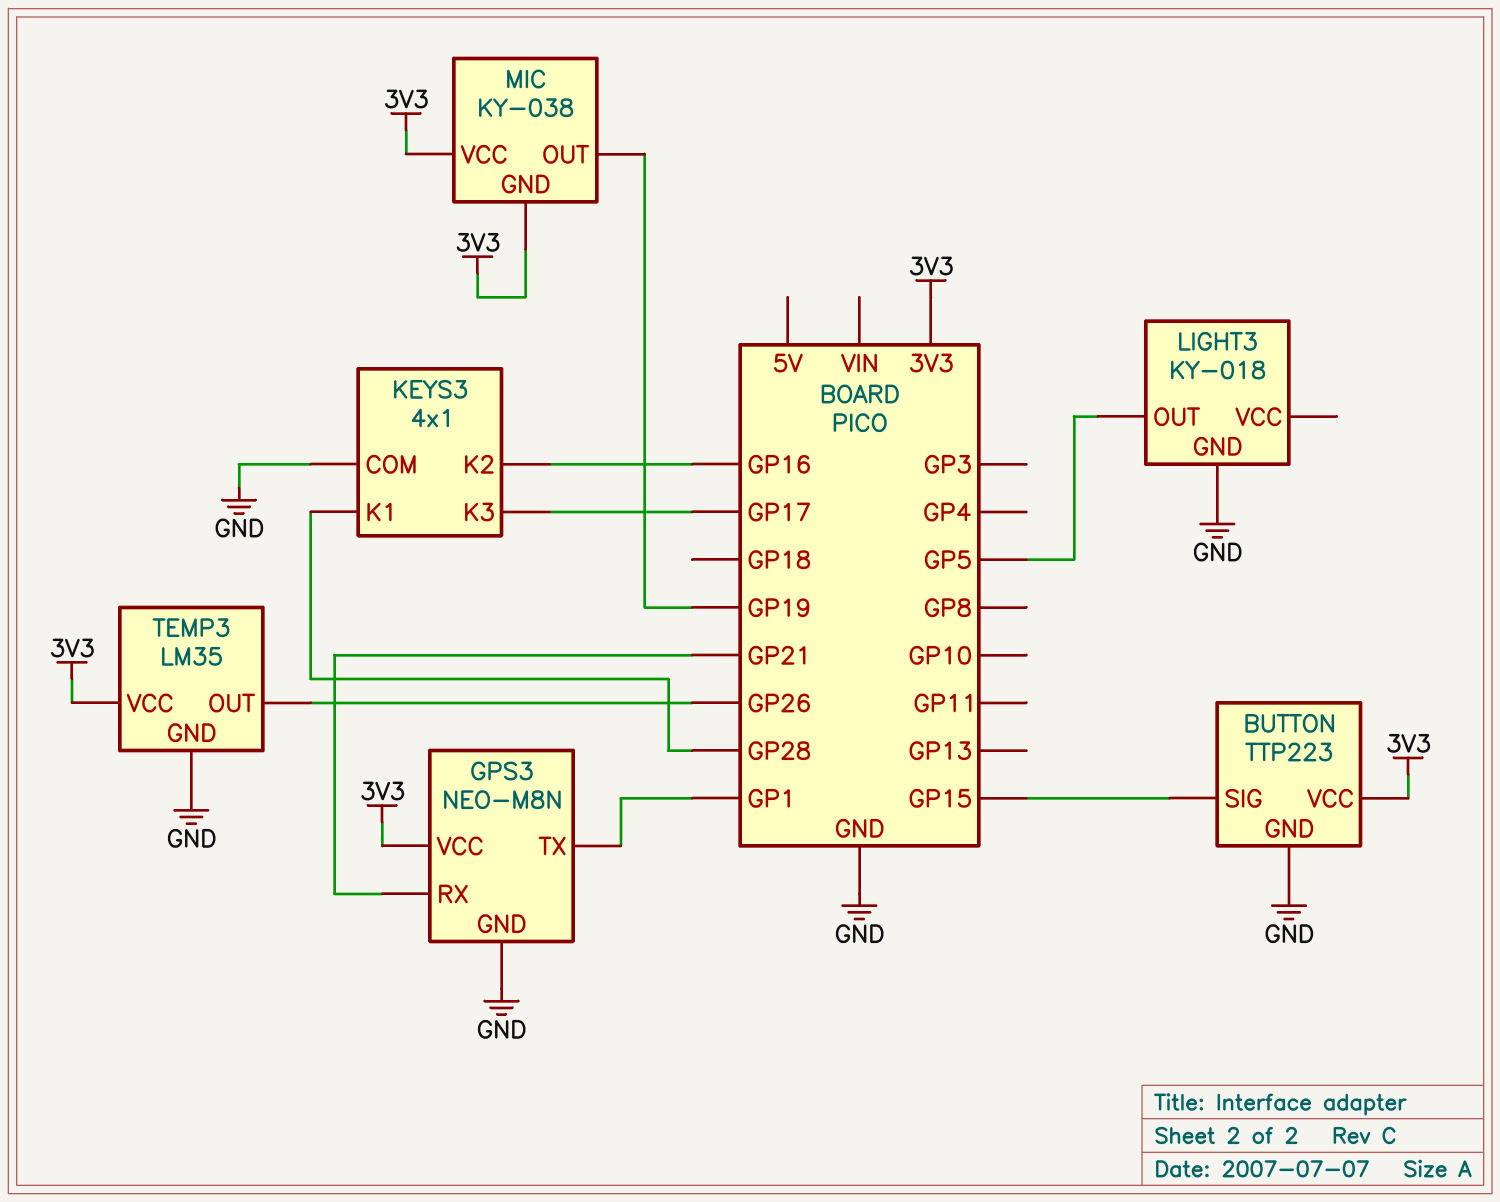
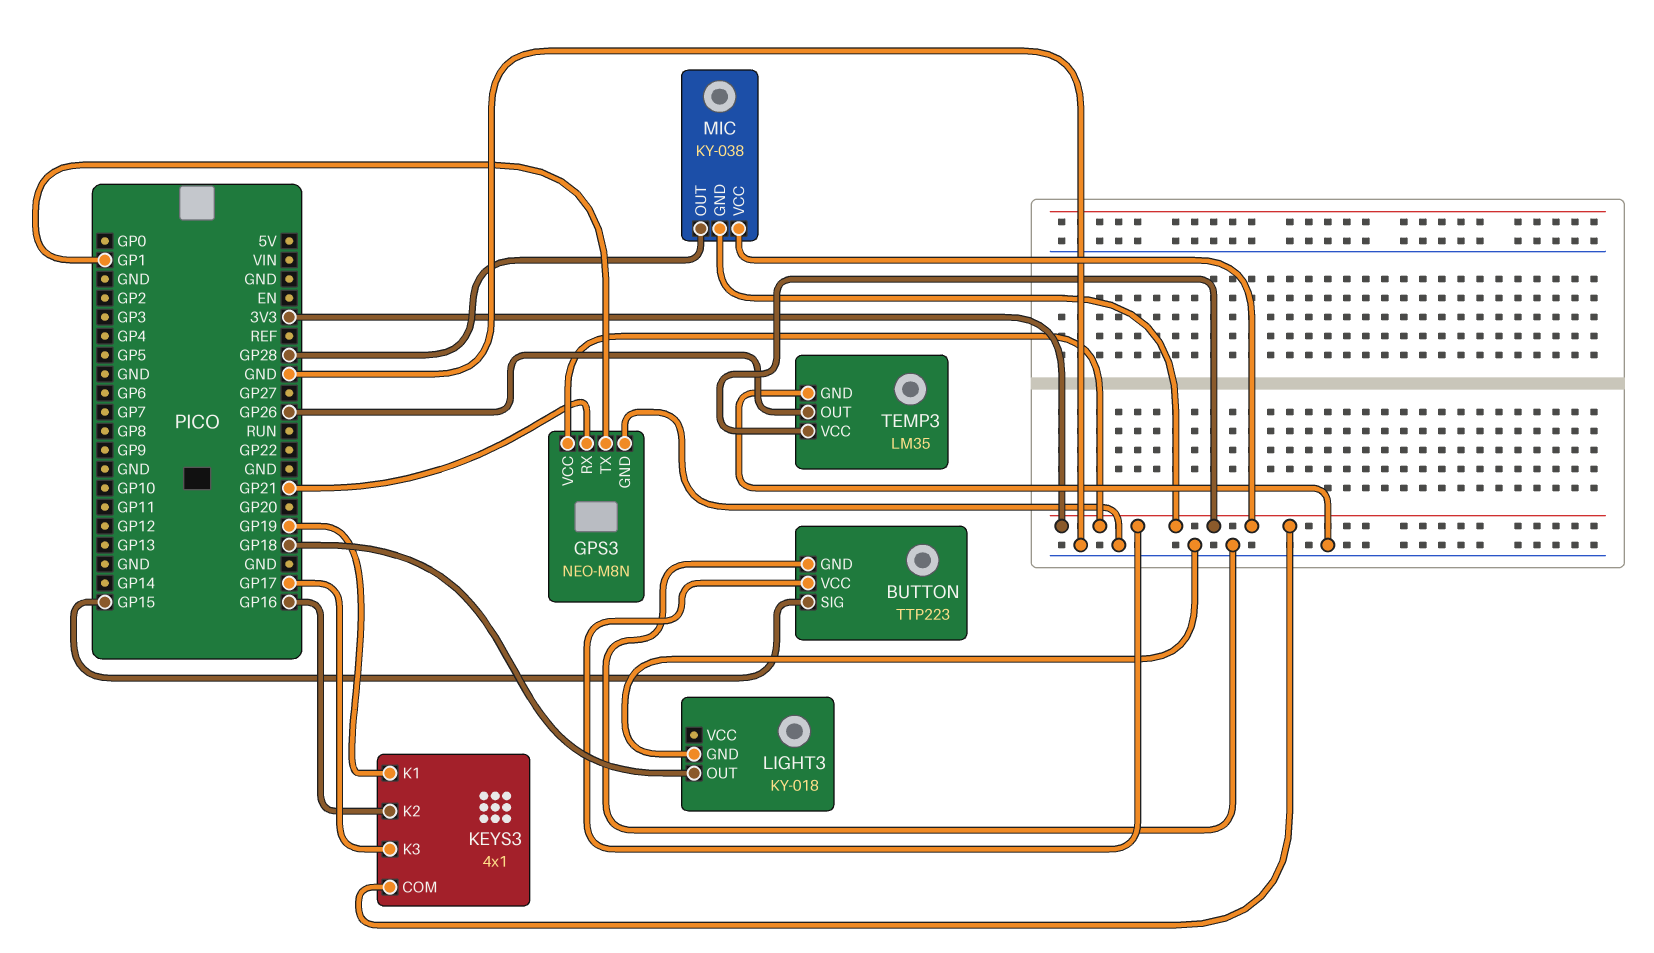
KEYS3 pin COM: GND -> 3V3
KEYS3 pin K1: GP28 -> GP19
LIGHT3 pin OUT: GP5 -> GP18
MIC pin OUT: GP19 -> GP28

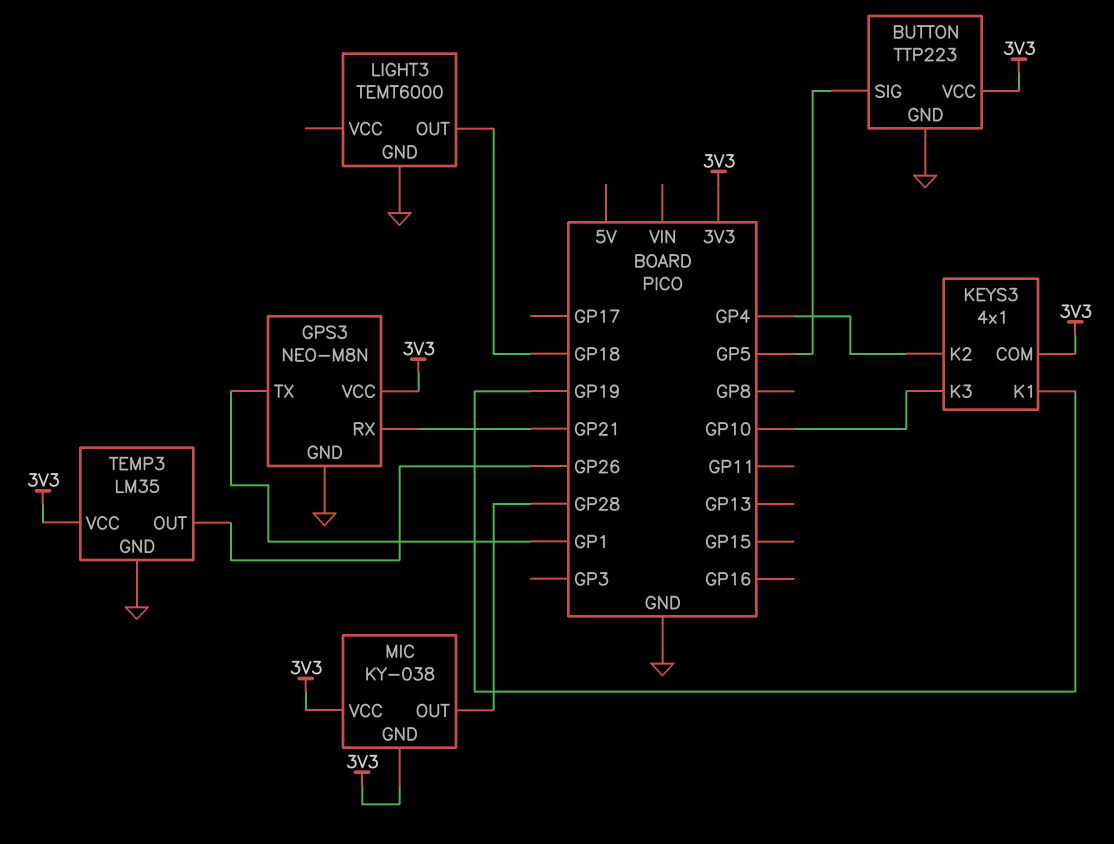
BUTTON pin SIG: GP15 -> GP5
KEYS3 pin K2: GP16 -> GP4
KEYS3 pin K3: GP17 -> GP10
LIGHT3: KY-018 -> TEMT6000

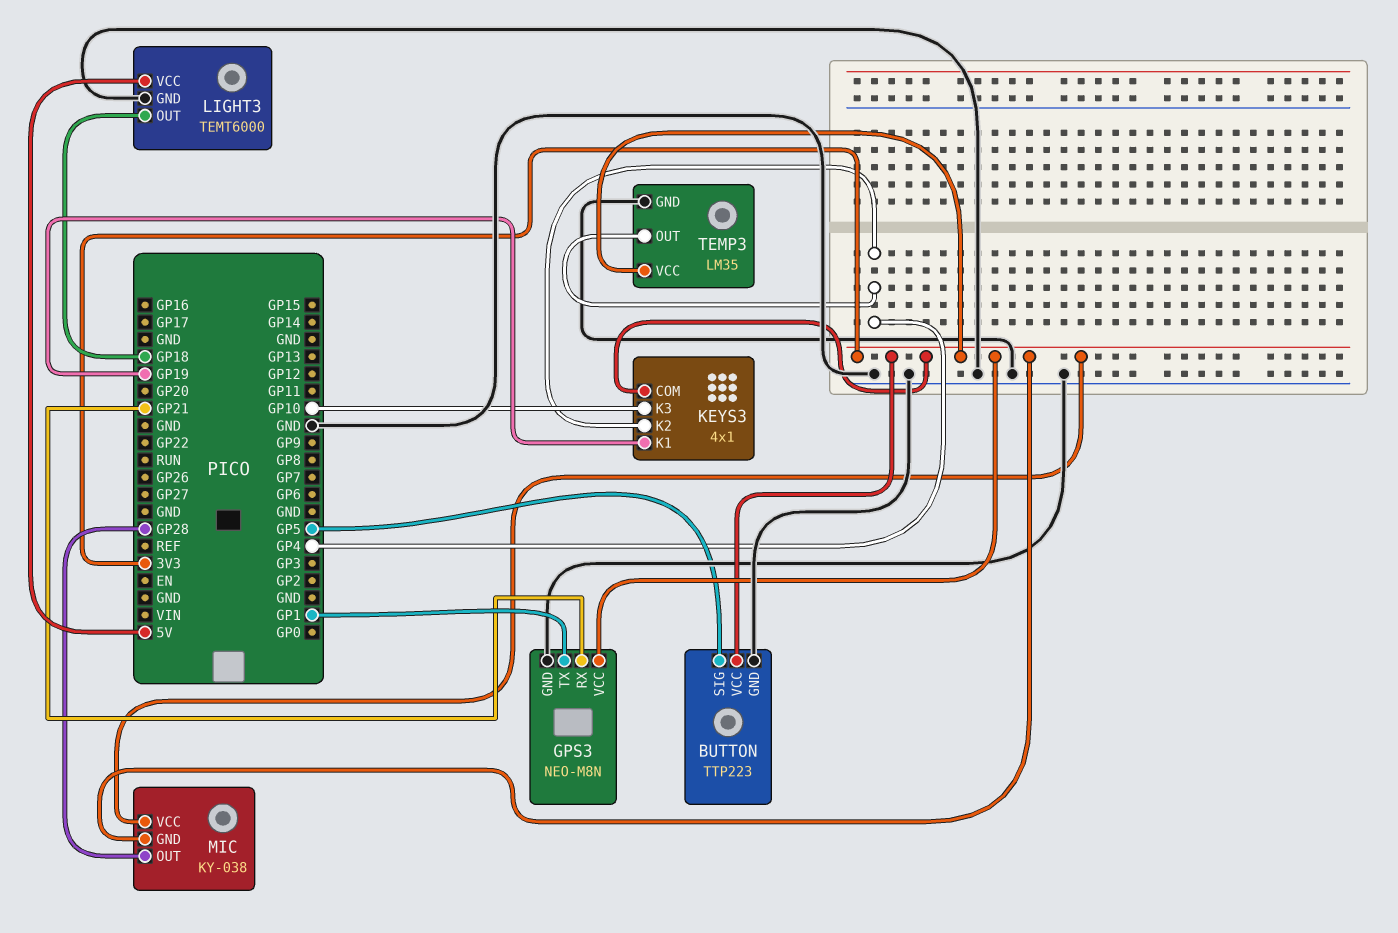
LIGHT3 pin VCC: none -> 5V
TEMP3 pin OUT: GP26 -> GP4

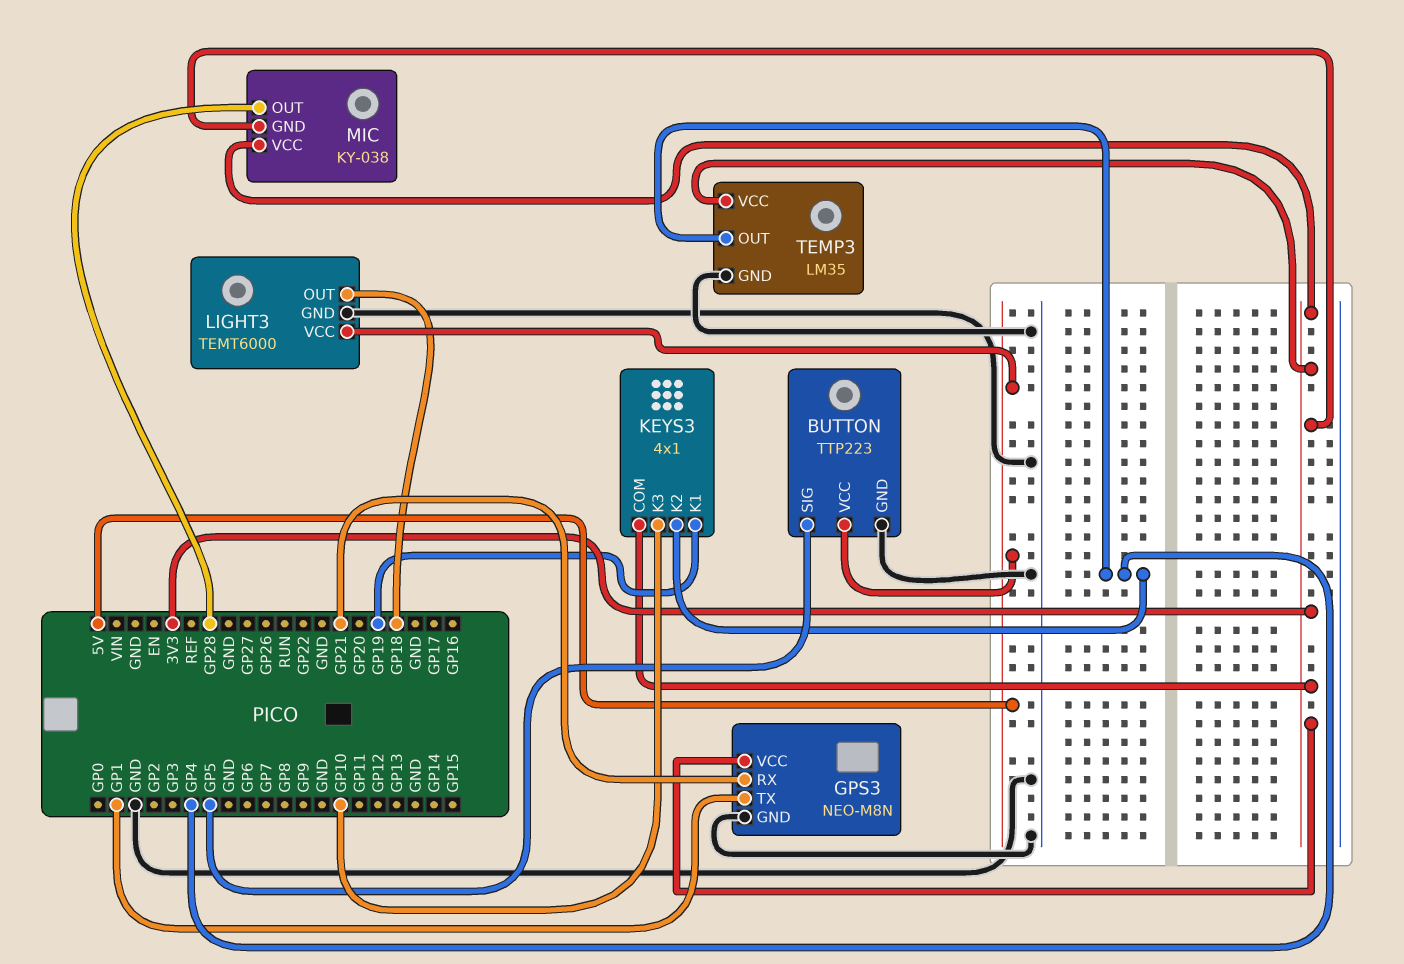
BUTTON pin VCC: 3V3 -> 5V

